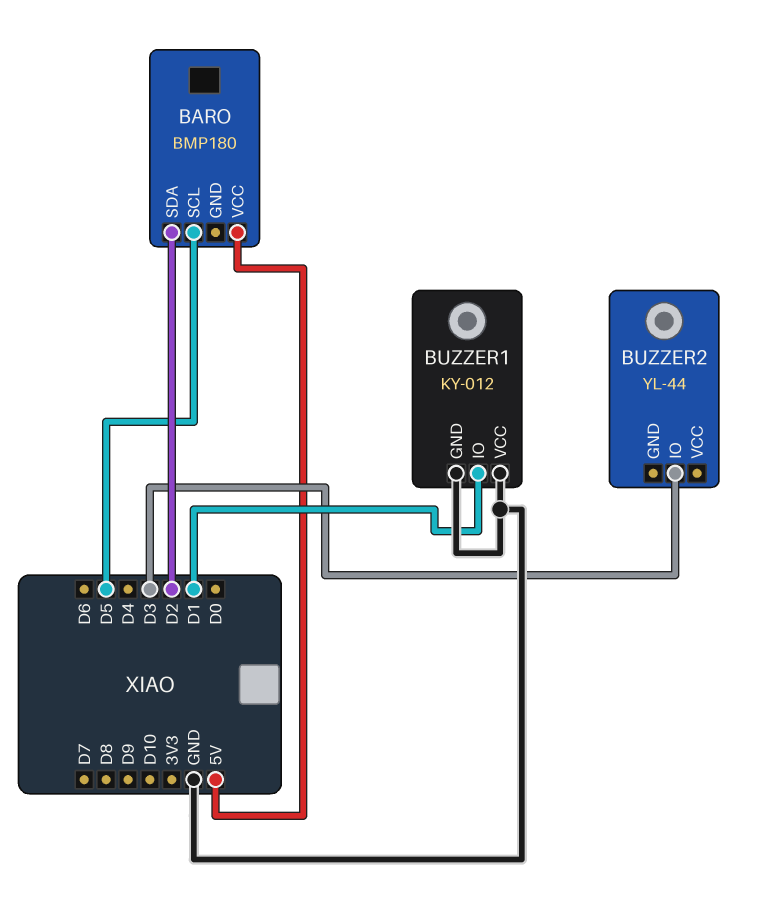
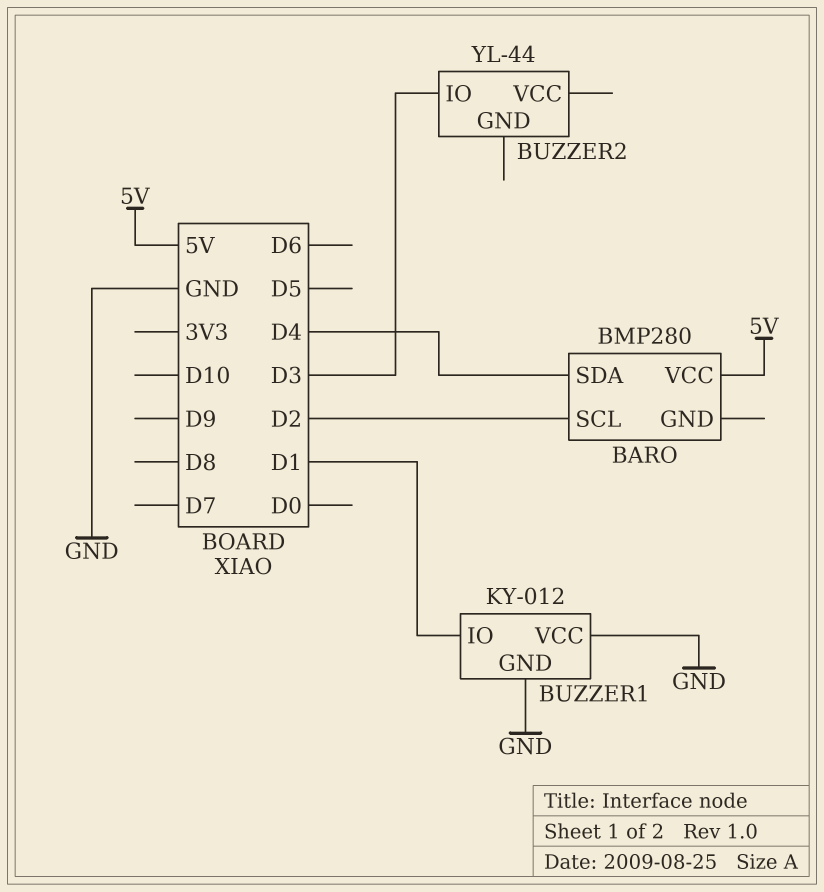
BARO: BMP180 -> BMP280
BARO pin SCL: D5 -> D2
BARO pin SDA: D2 -> D4

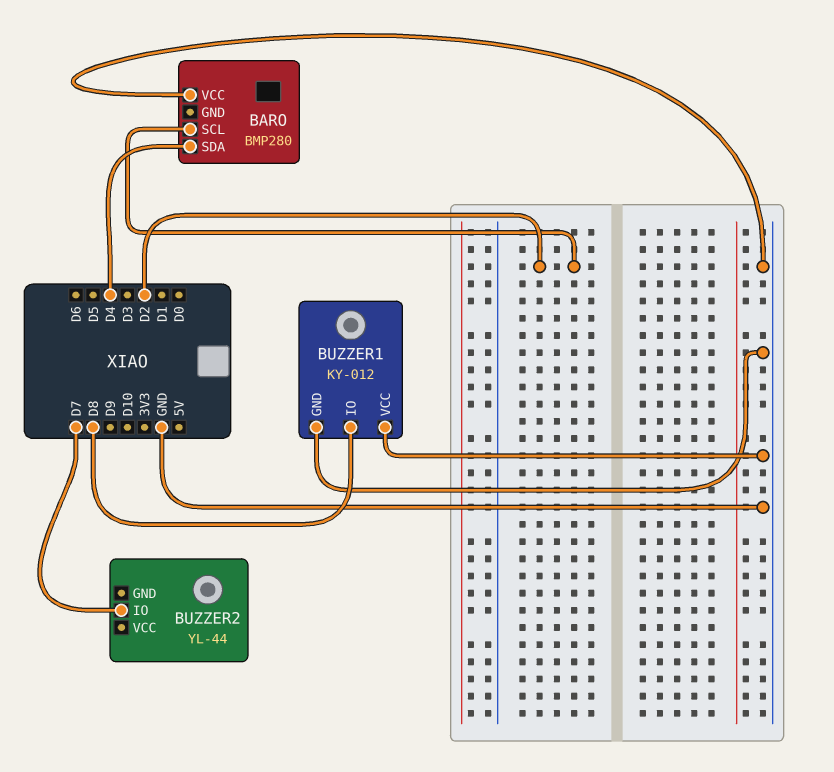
BARO pin VCC: 5V -> GND
BUZZER1 pin IO: D1 -> D8
BUZZER2 pin IO: D3 -> D7

